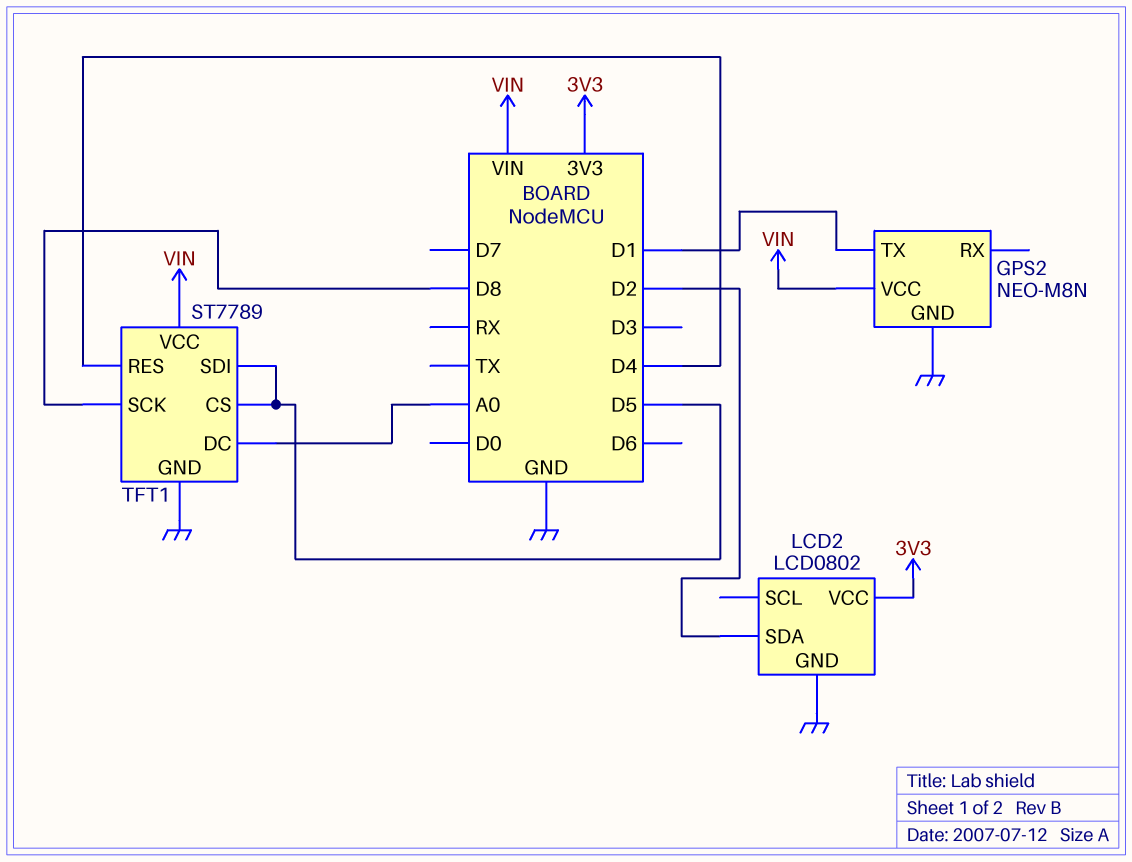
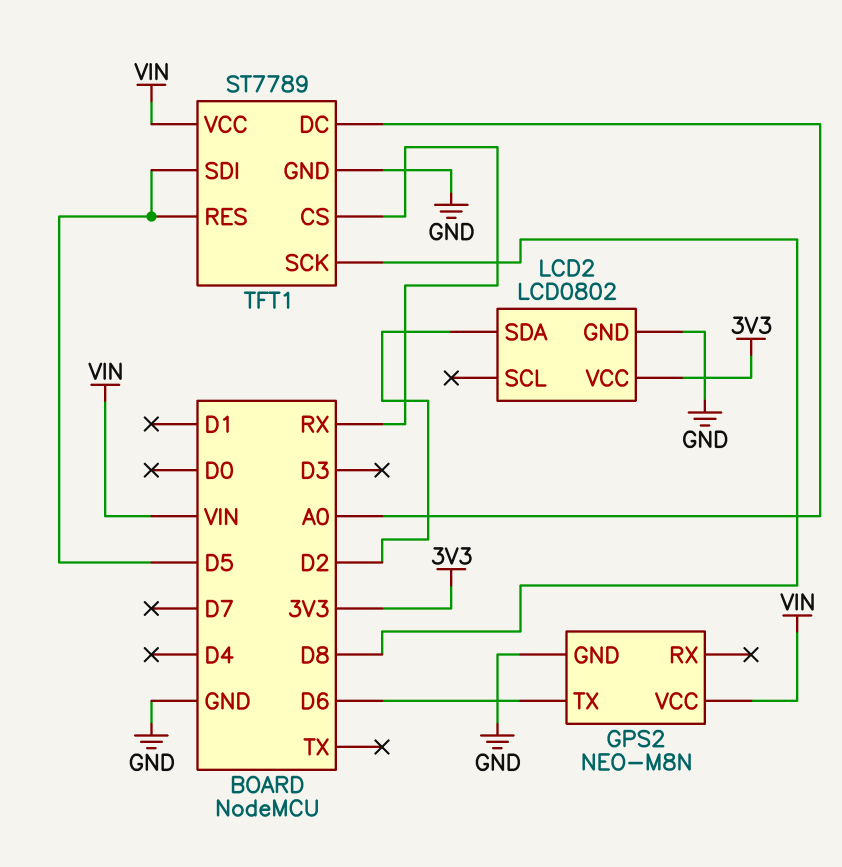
GPS2 pin TX: D1 -> D6
TFT1 pin CS: D5 -> RX
TFT1 pin RES: D4 -> D5

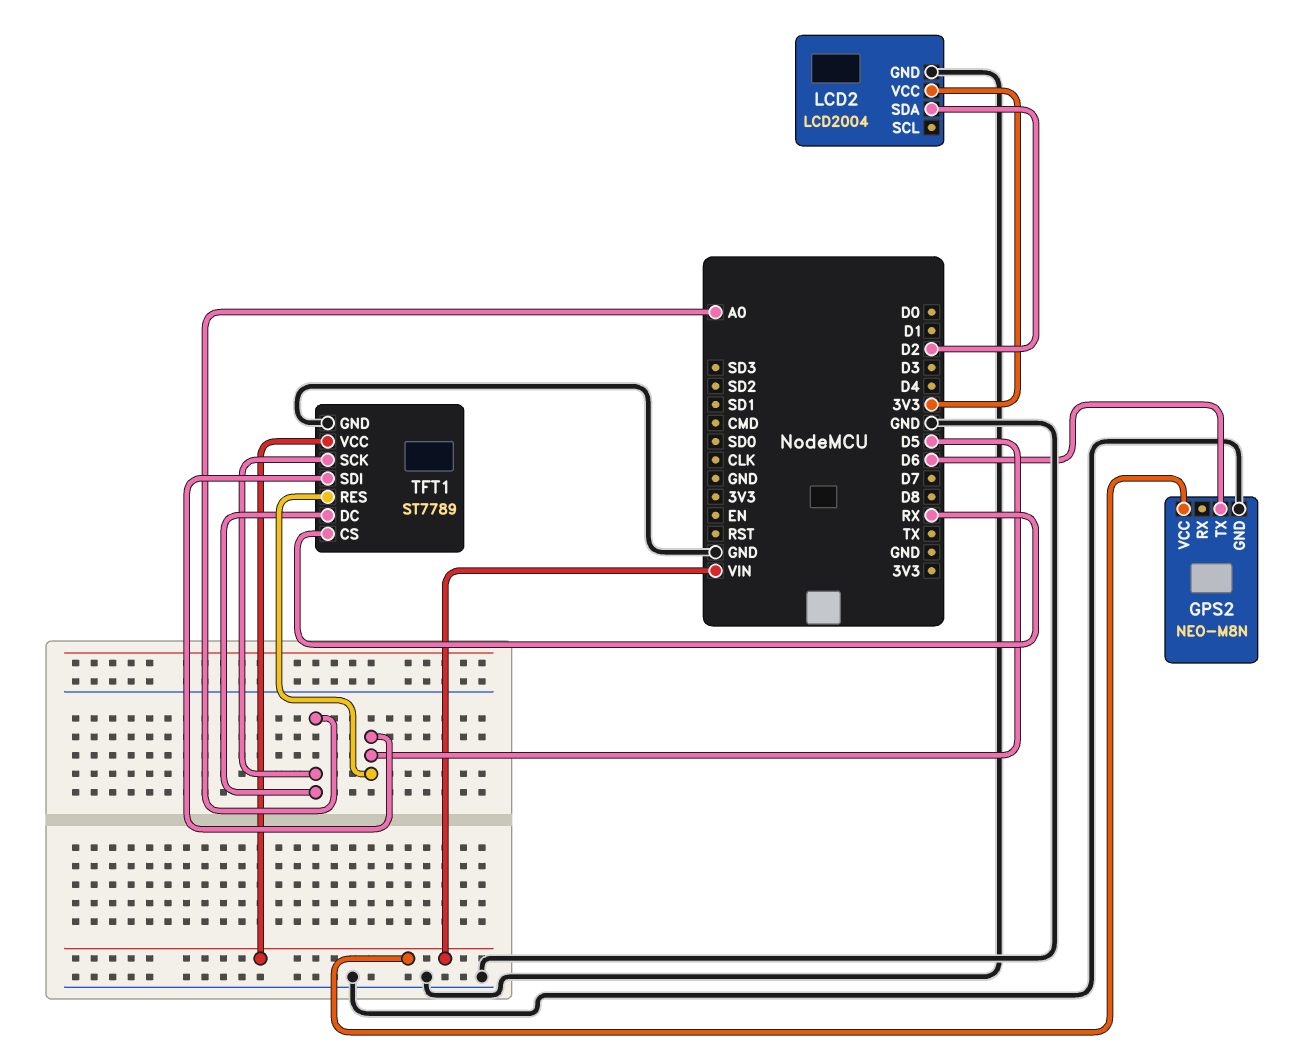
LCD2: LCD0802 -> LCD2004
TFT1 pin SCK: D8 -> A0

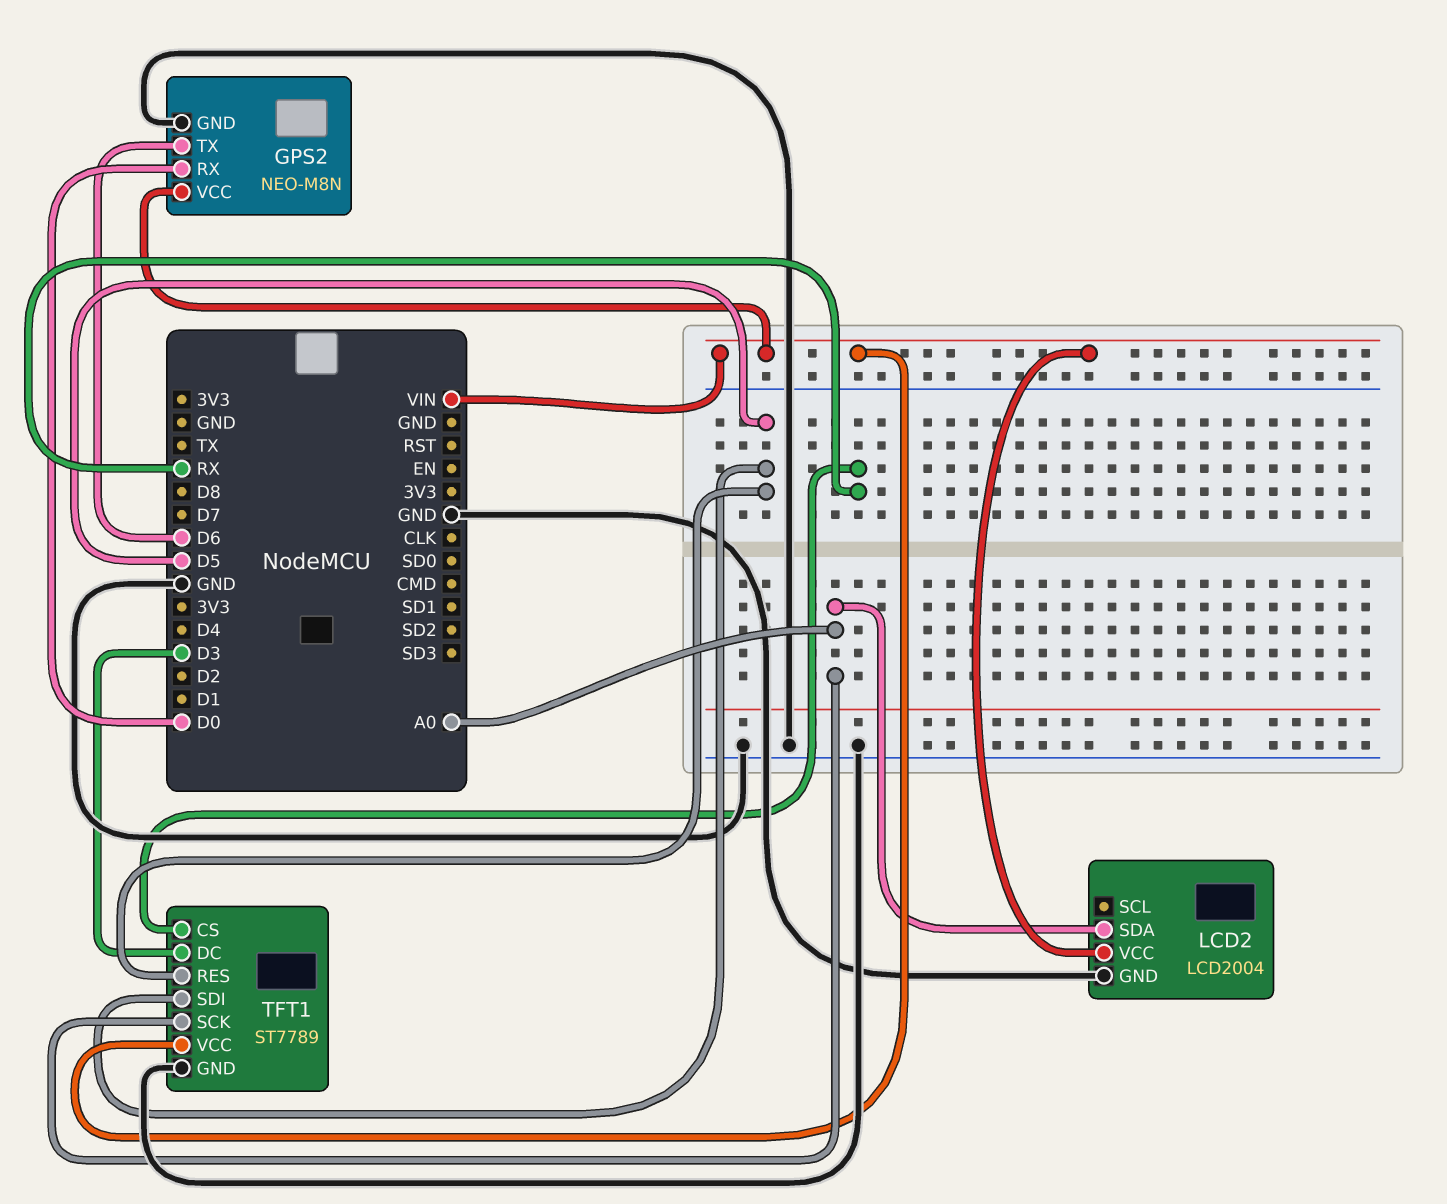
GPS2 pin RX: none -> D0
LCD2 pin SDA: D2 -> A0
LCD2 pin VCC: 3V3 -> VIN
TFT1 pin DC: A0 -> D3

